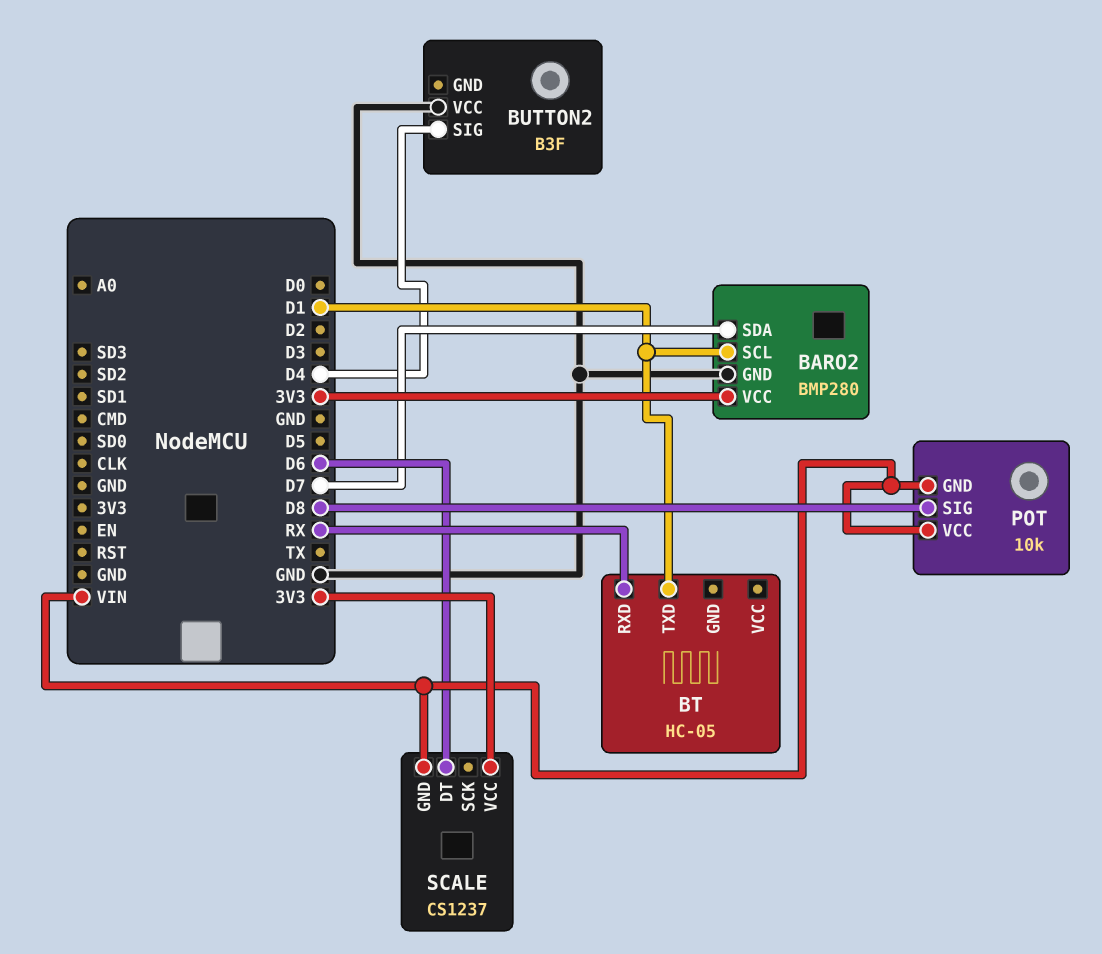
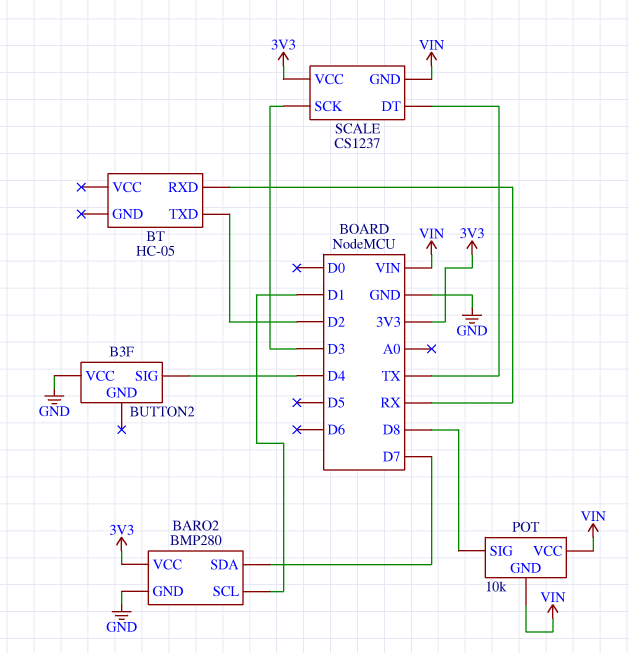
BT pin TXD: D1 -> D2
SCALE pin DT: D6 -> TX
SCALE pin SCK: none -> D3

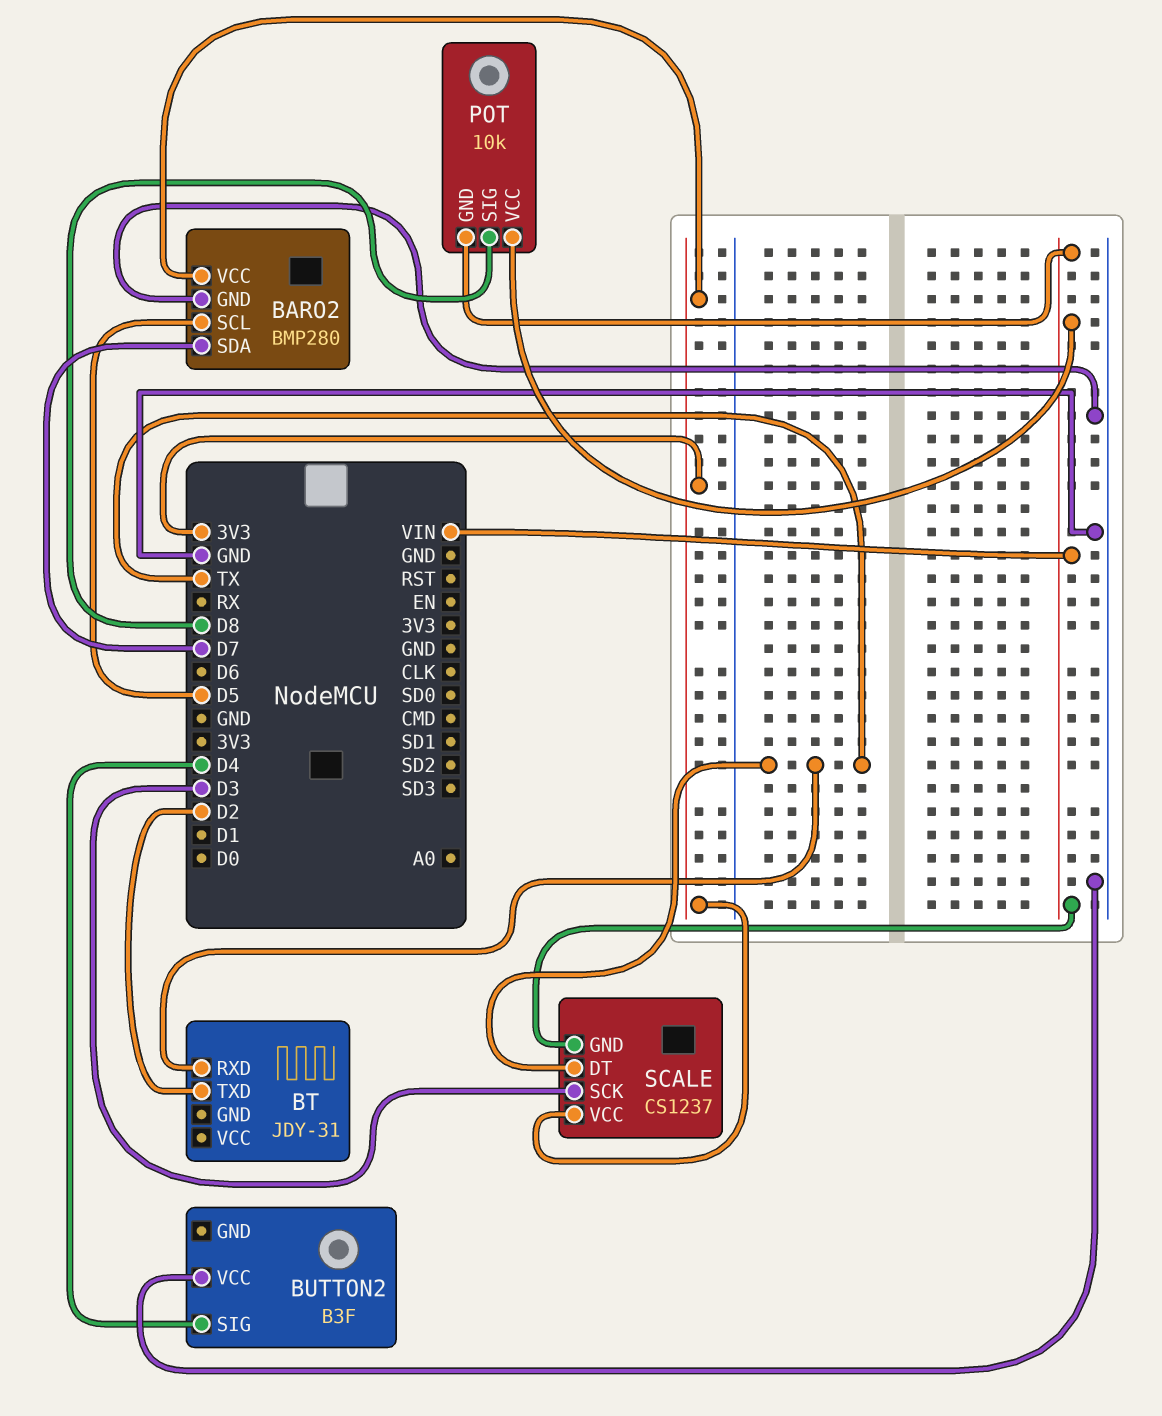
BARO2 pin SCL: D1 -> D5
BT: HC-05 -> JDY-31
BT pin RXD: RX -> TX

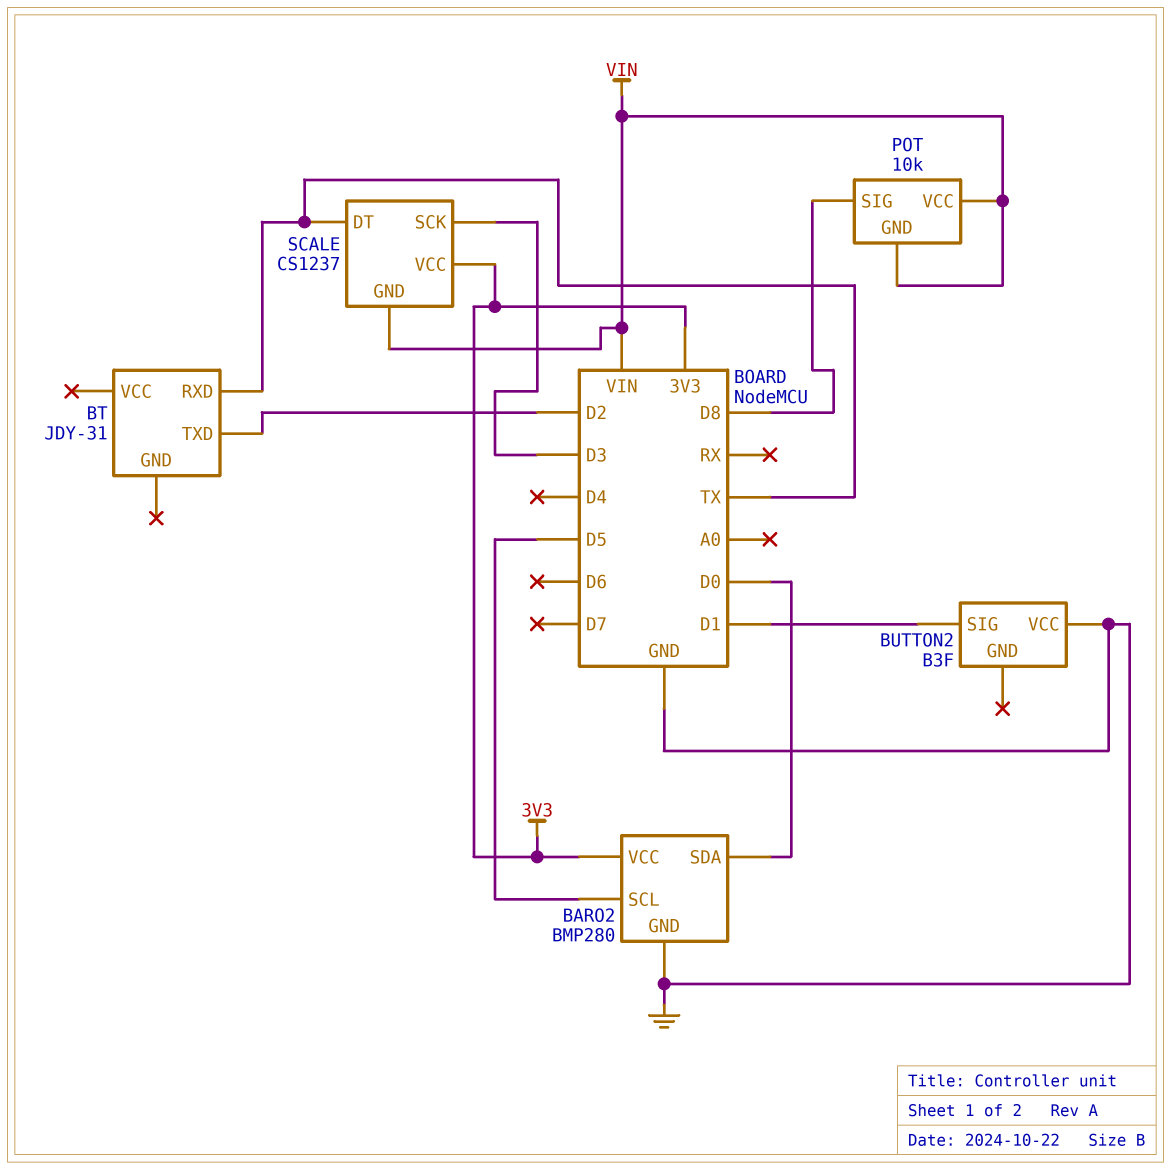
BARO2 pin SDA: D7 -> D0
BUTTON2 pin SIG: D4 -> D1

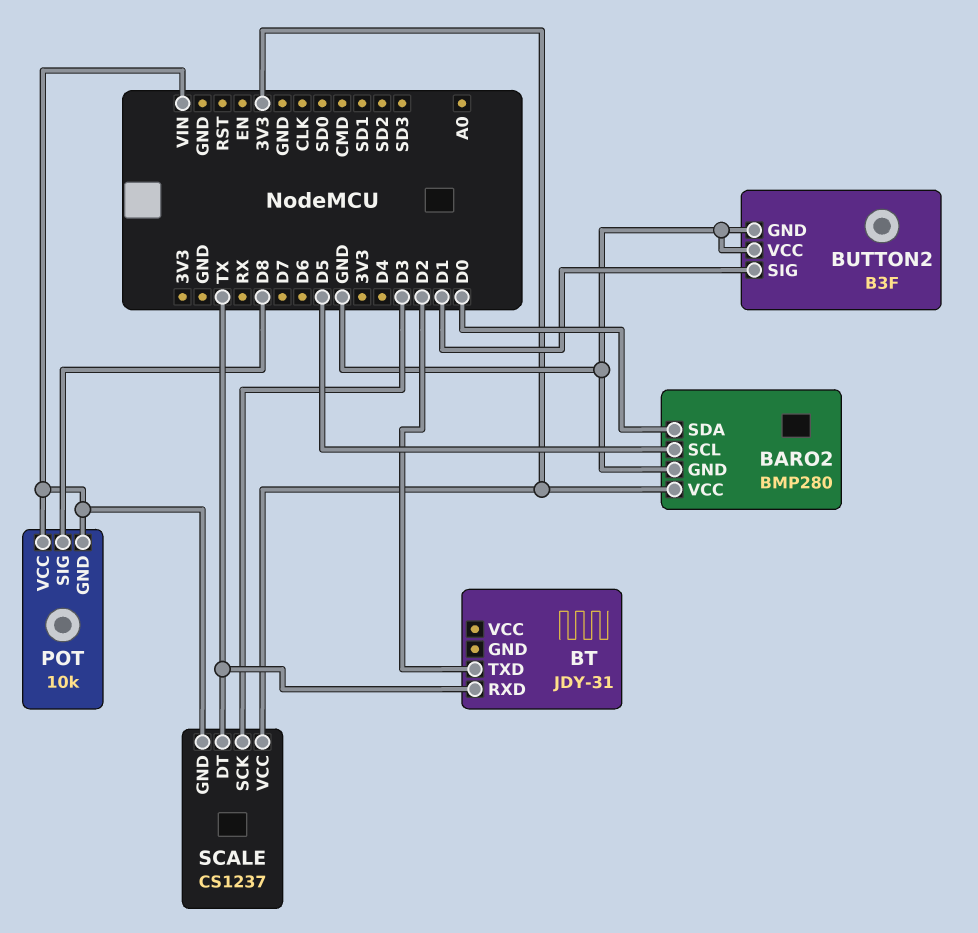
BUTTON2 pin GND: none -> GND

